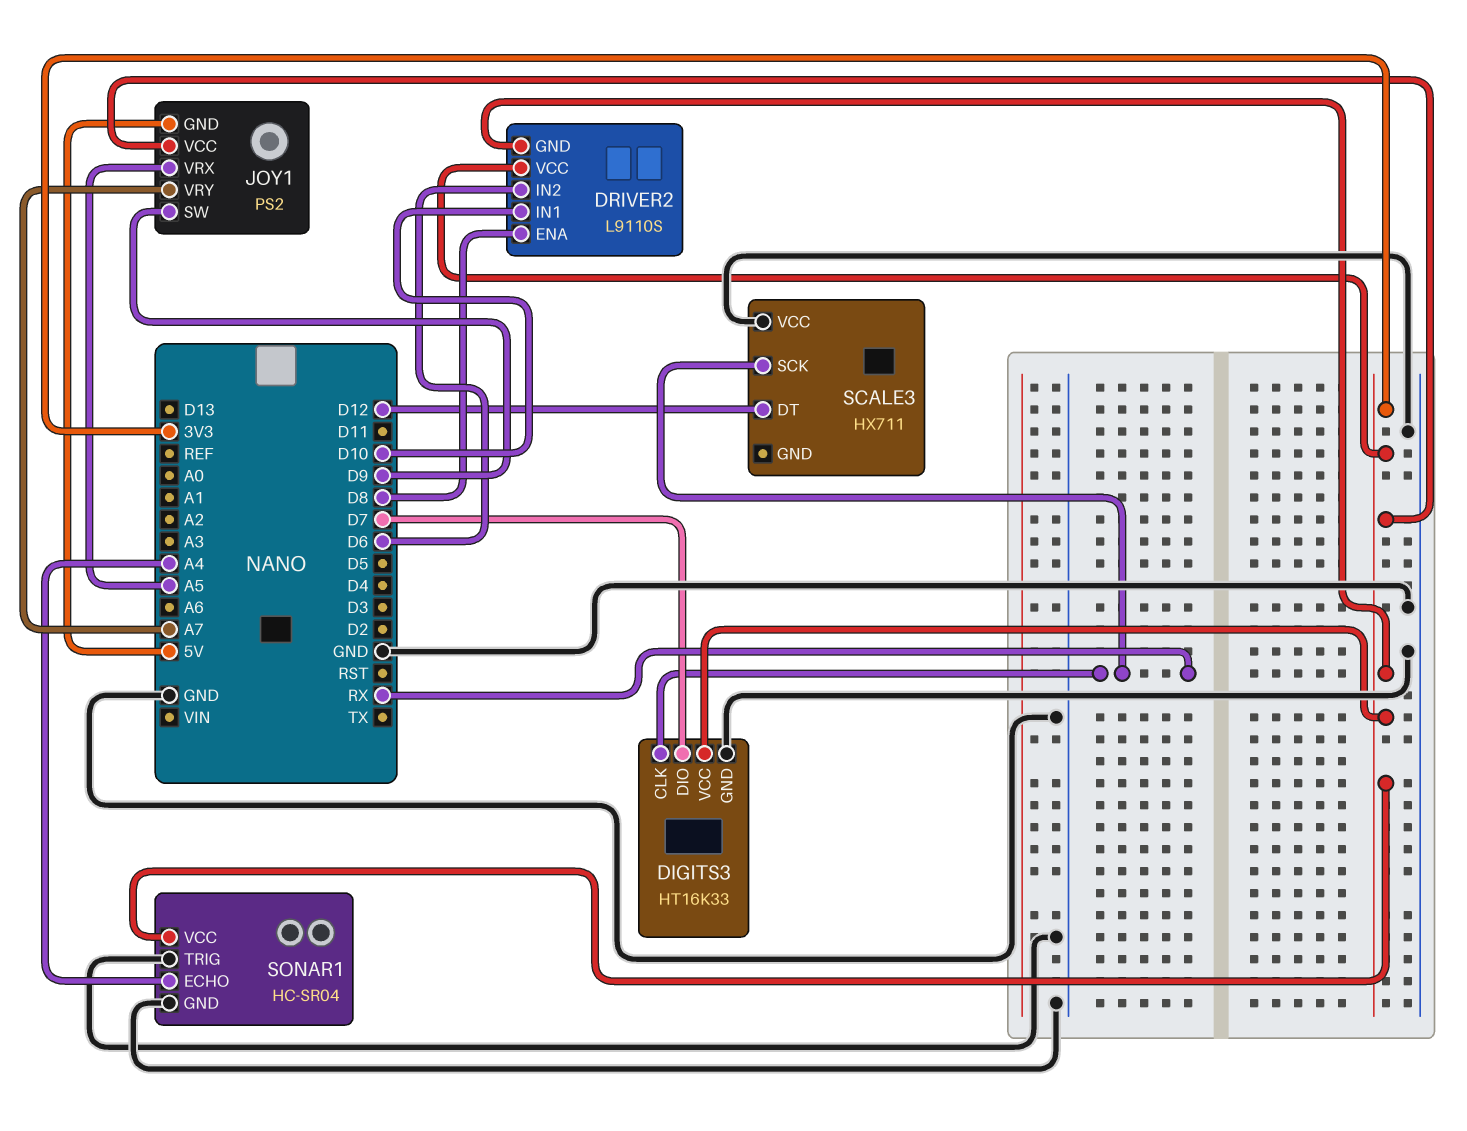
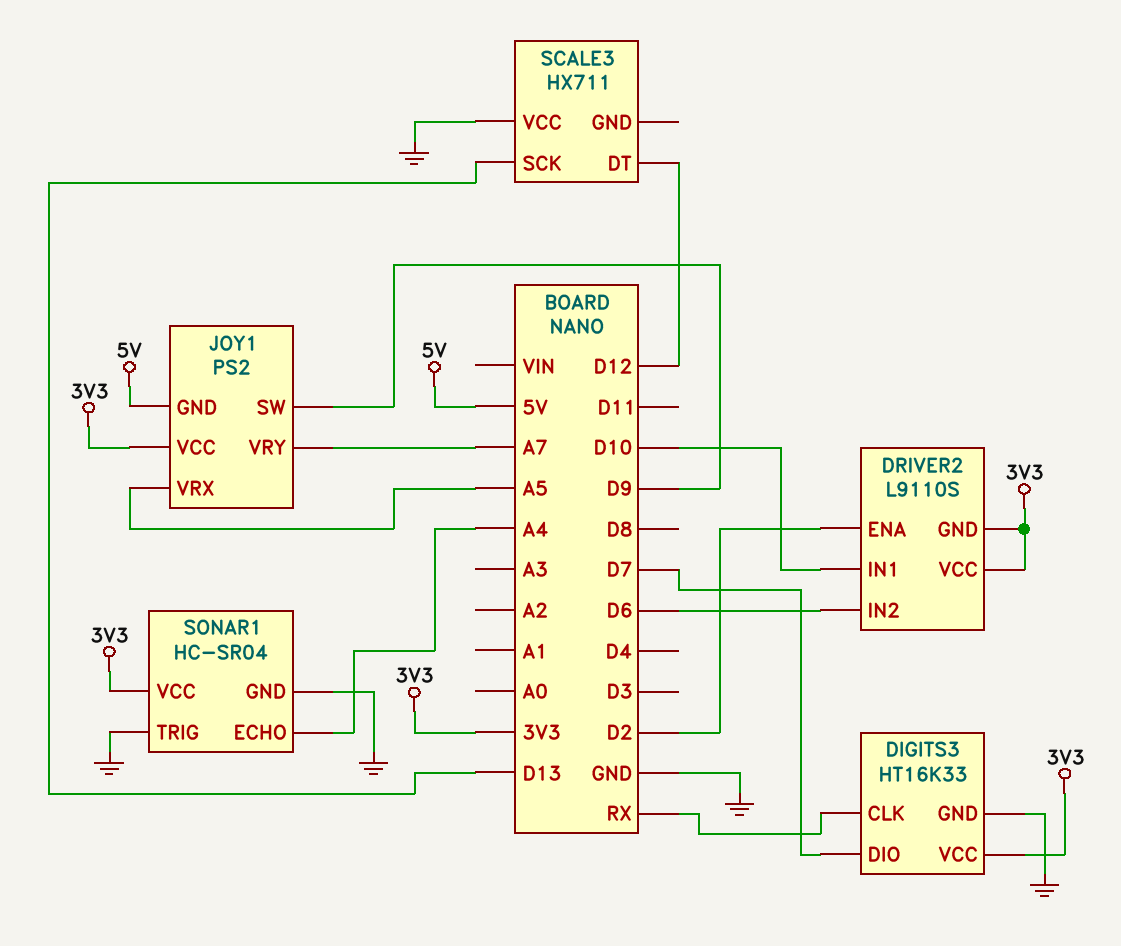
DRIVER2 pin ENA: D8 -> D2
SCALE3 pin SCK: RX -> D13

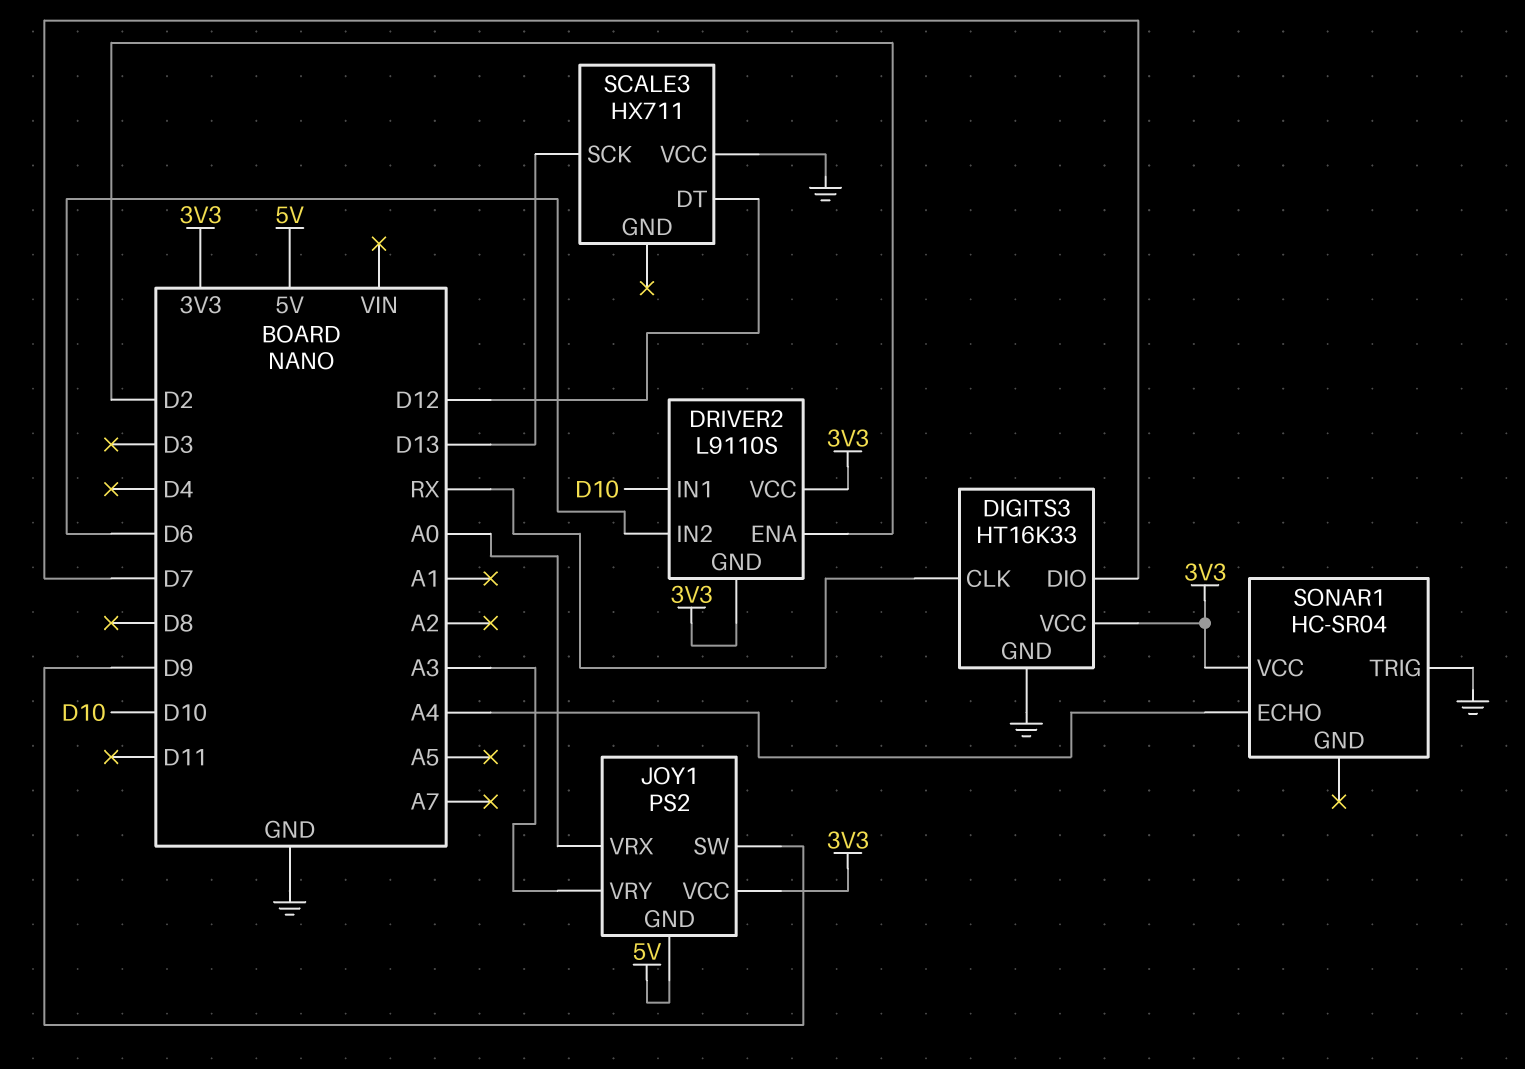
JOY1 pin VRX: A5 -> A0
JOY1 pin VRY: A7 -> A3
SONAR1 pin GND: GND -> none

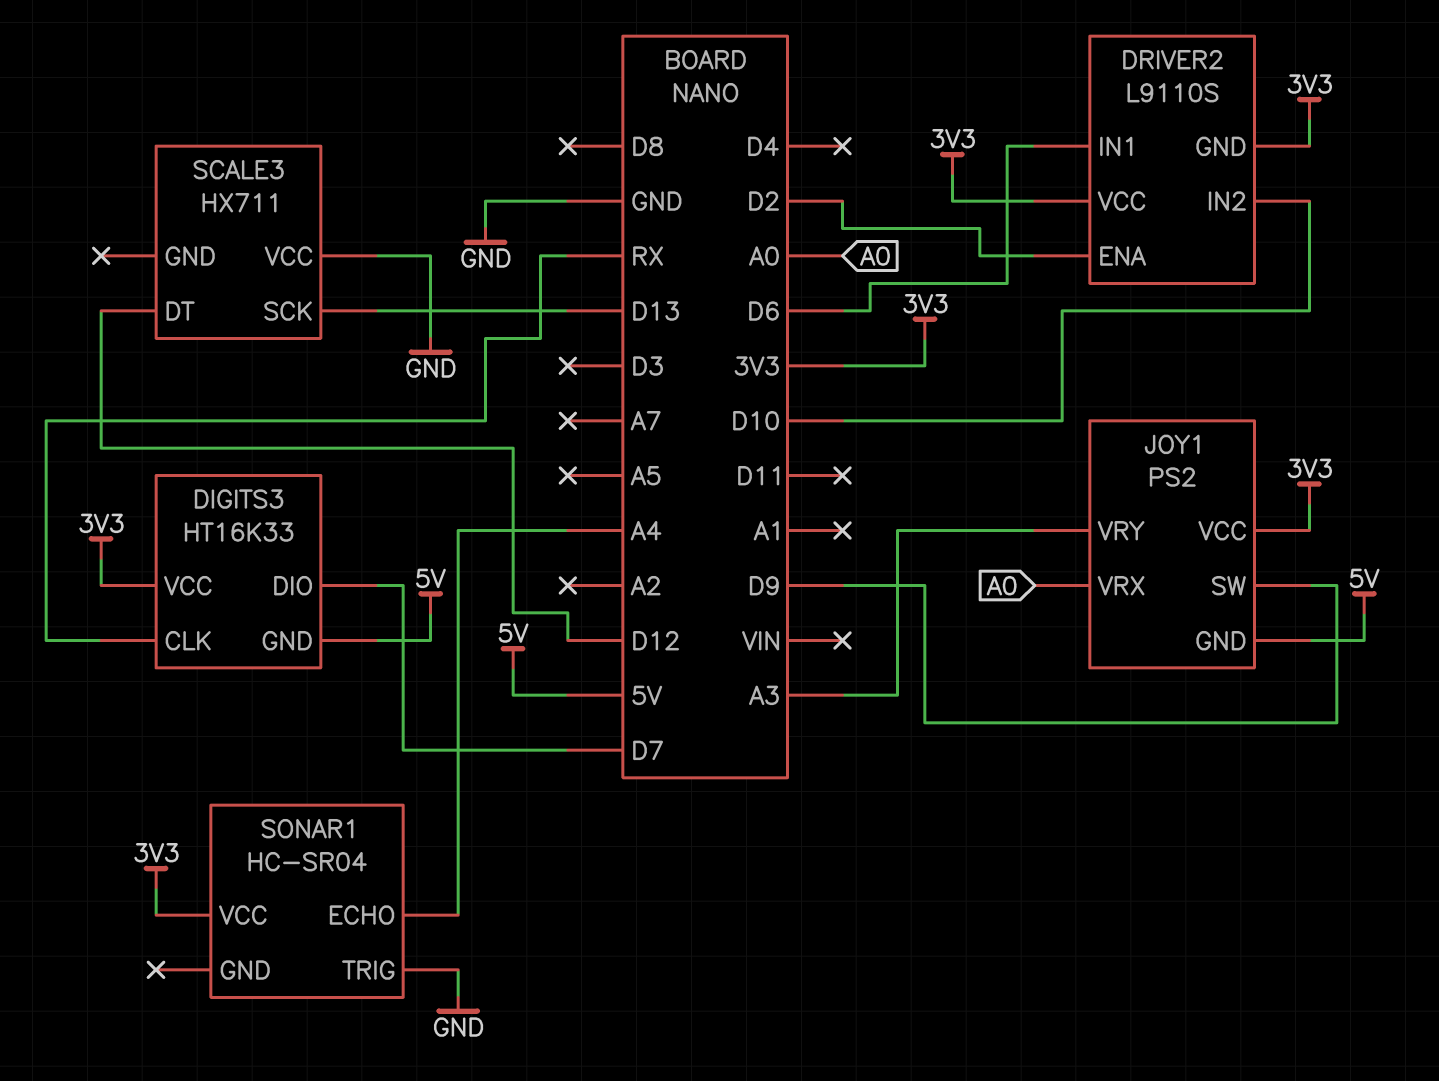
DIGITS3 pin GND: GND -> 5V
DRIVER2 pin IN1: D10 -> D6
DRIVER2 pin IN2: D6 -> D10

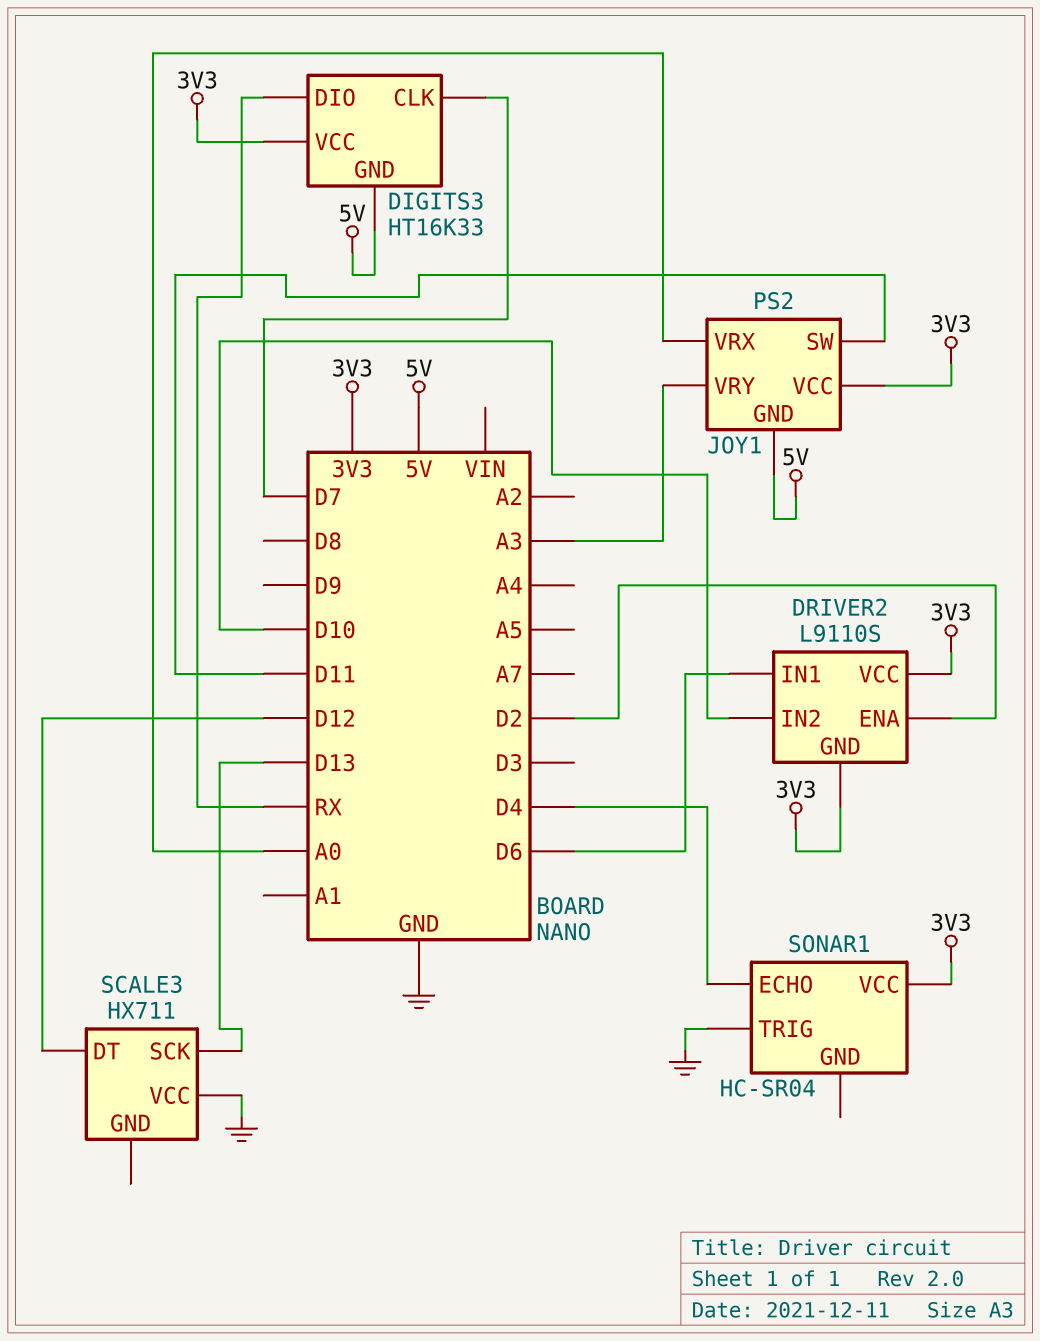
DIGITS3 pin CLK: RX -> D7
DIGITS3 pin DIO: D7 -> RX
JOY1 pin SW: D9 -> D11
SONAR1 pin ECHO: A4 -> D4

